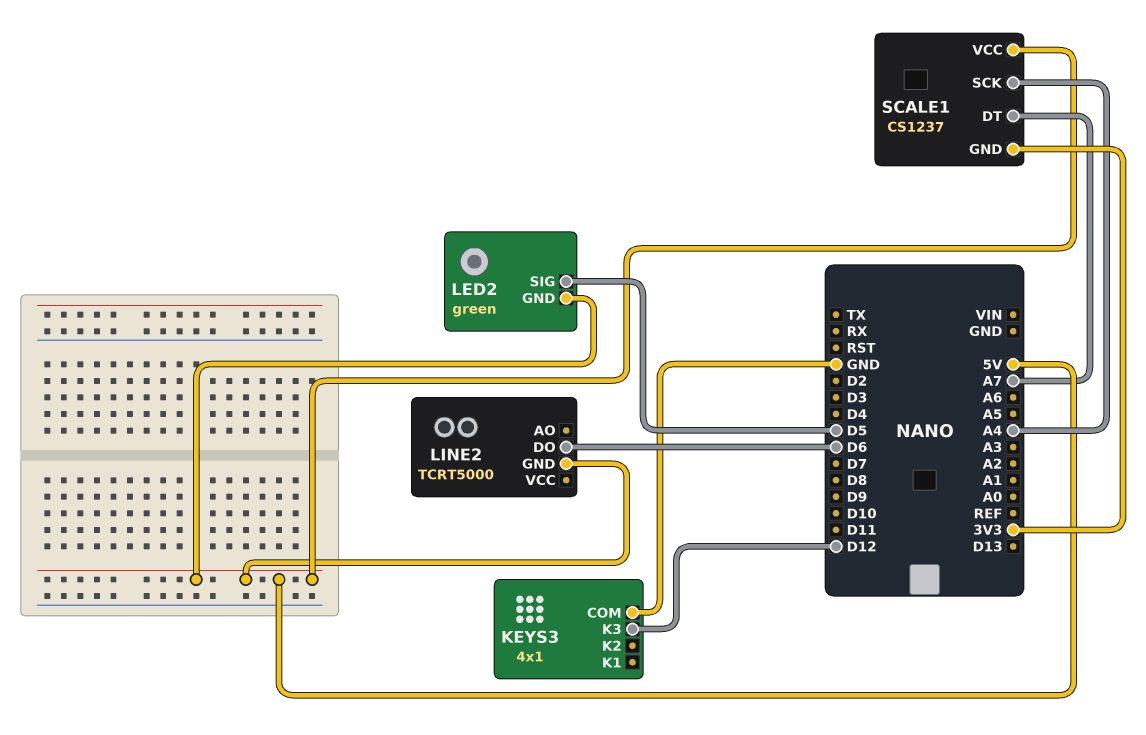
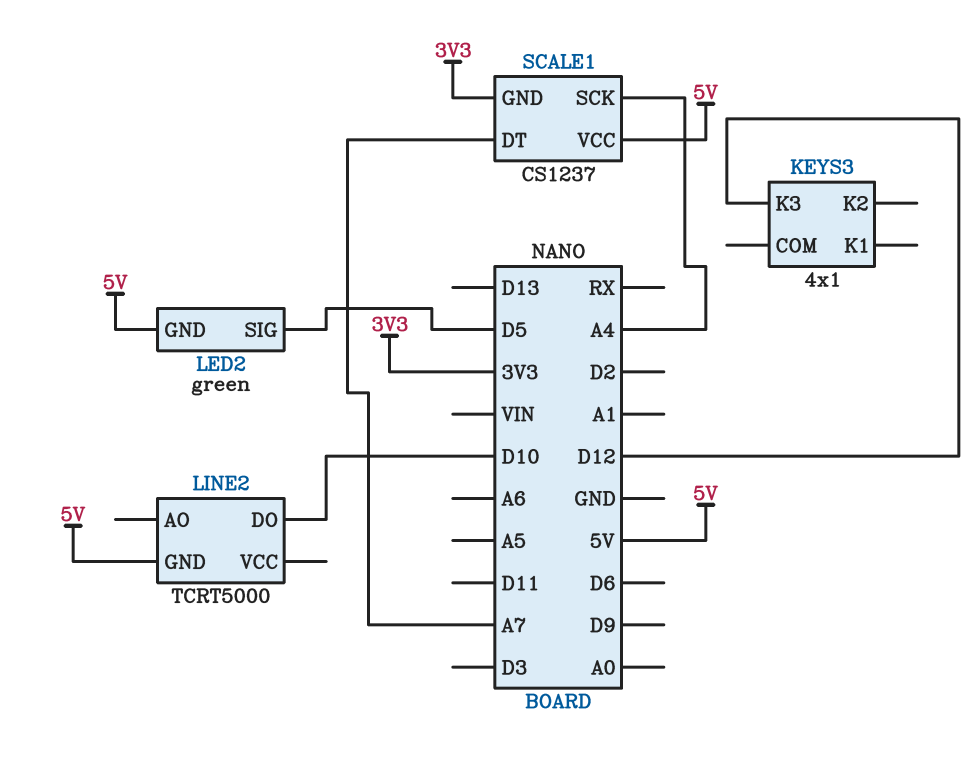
KEYS3 pin COM: GND -> none
LINE2 pin DO: D6 -> D10

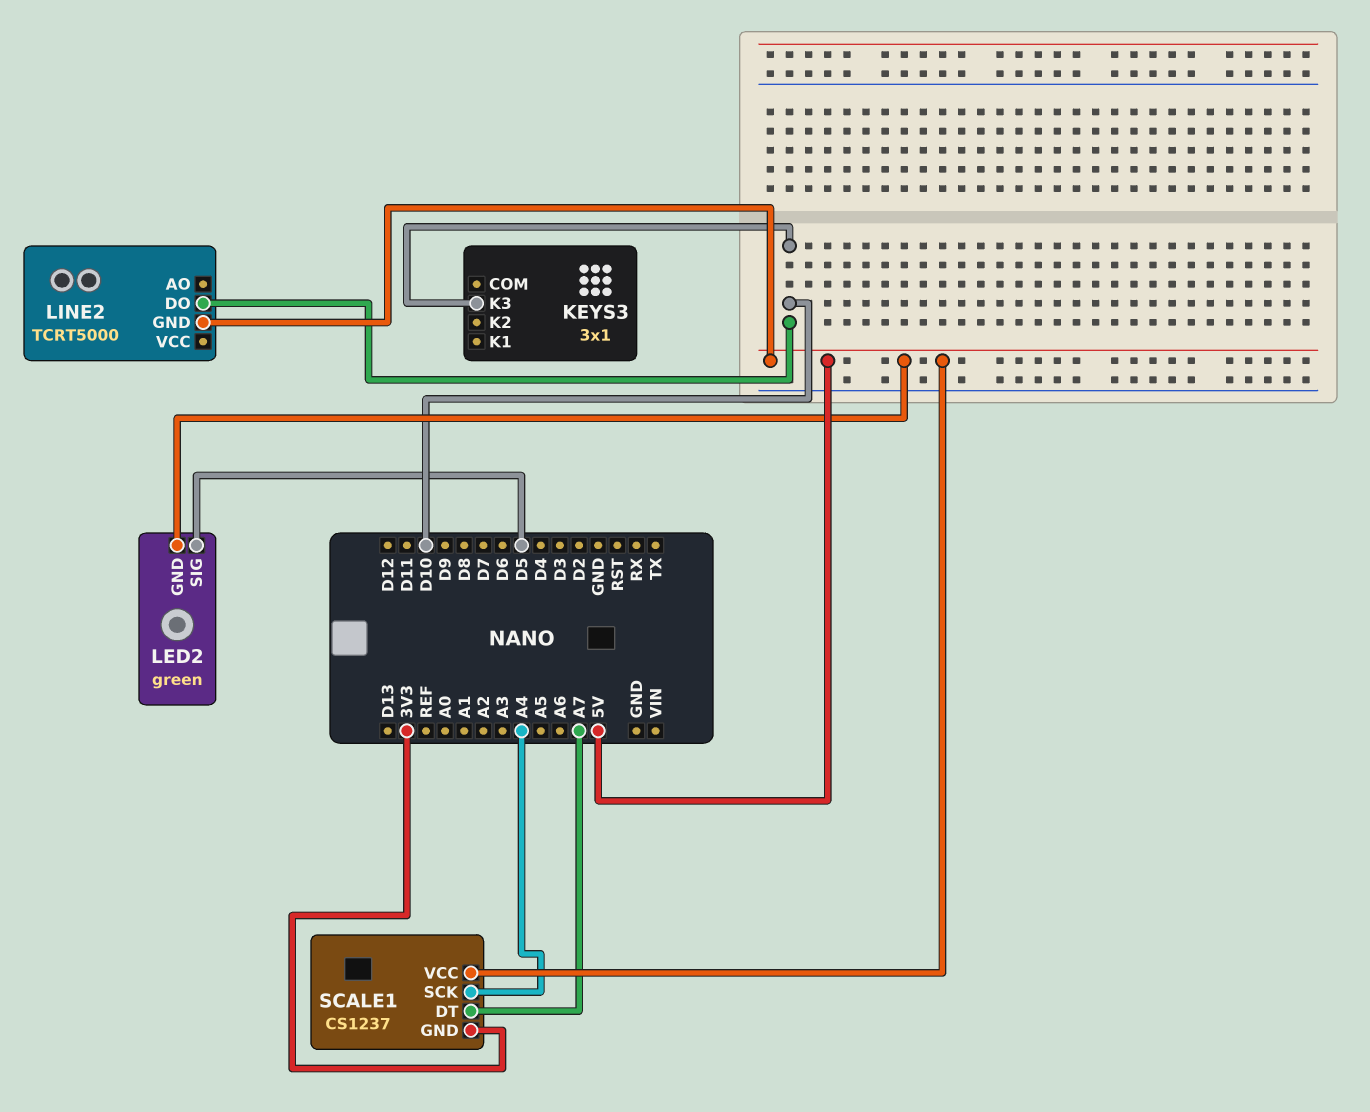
KEYS3: 4x1 -> 3x1
KEYS3 pin K3: D12 -> D10

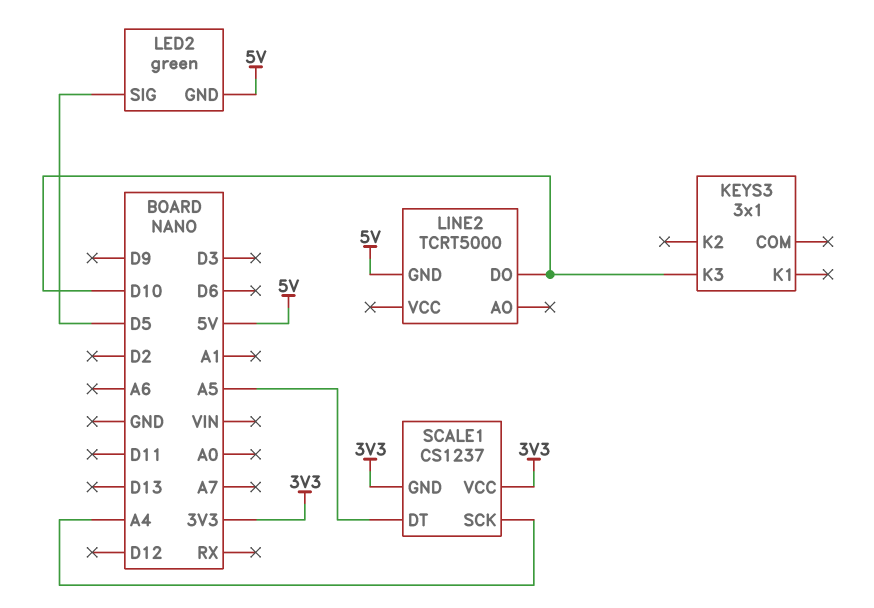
SCALE1 pin DT: A7 -> A5
SCALE1 pin VCC: 5V -> 3V3

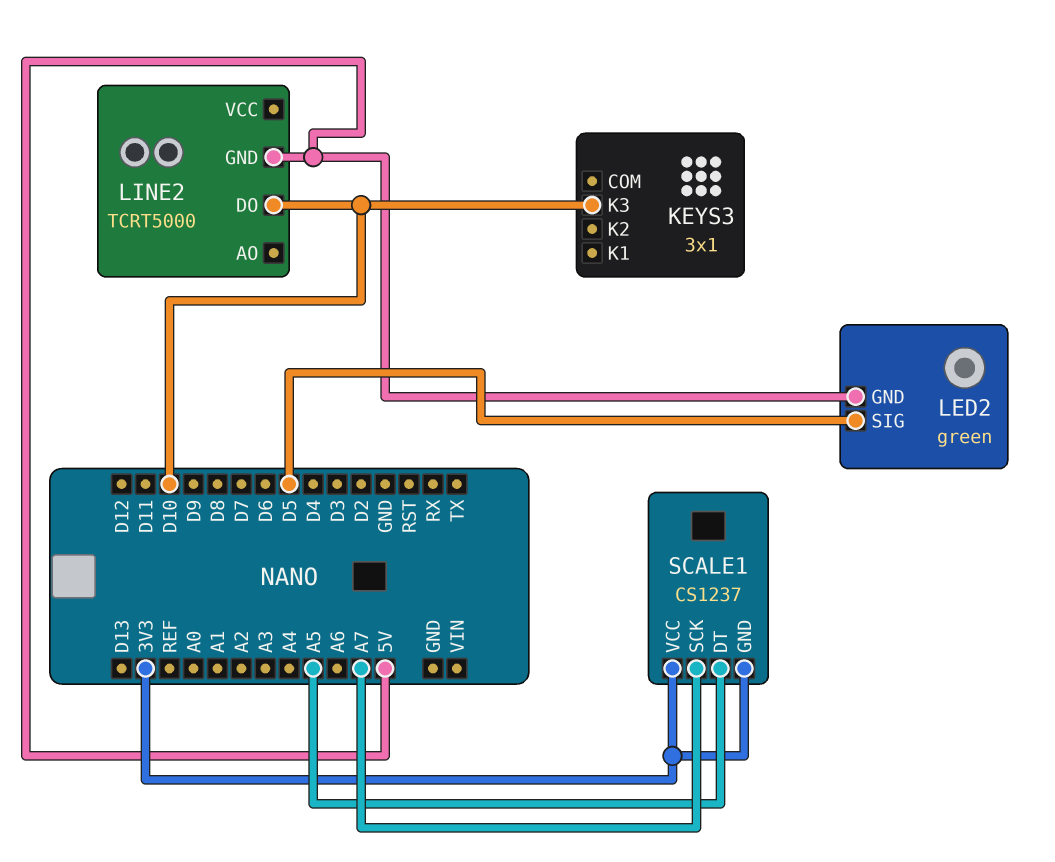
SCALE1 pin SCK: A4 -> A7

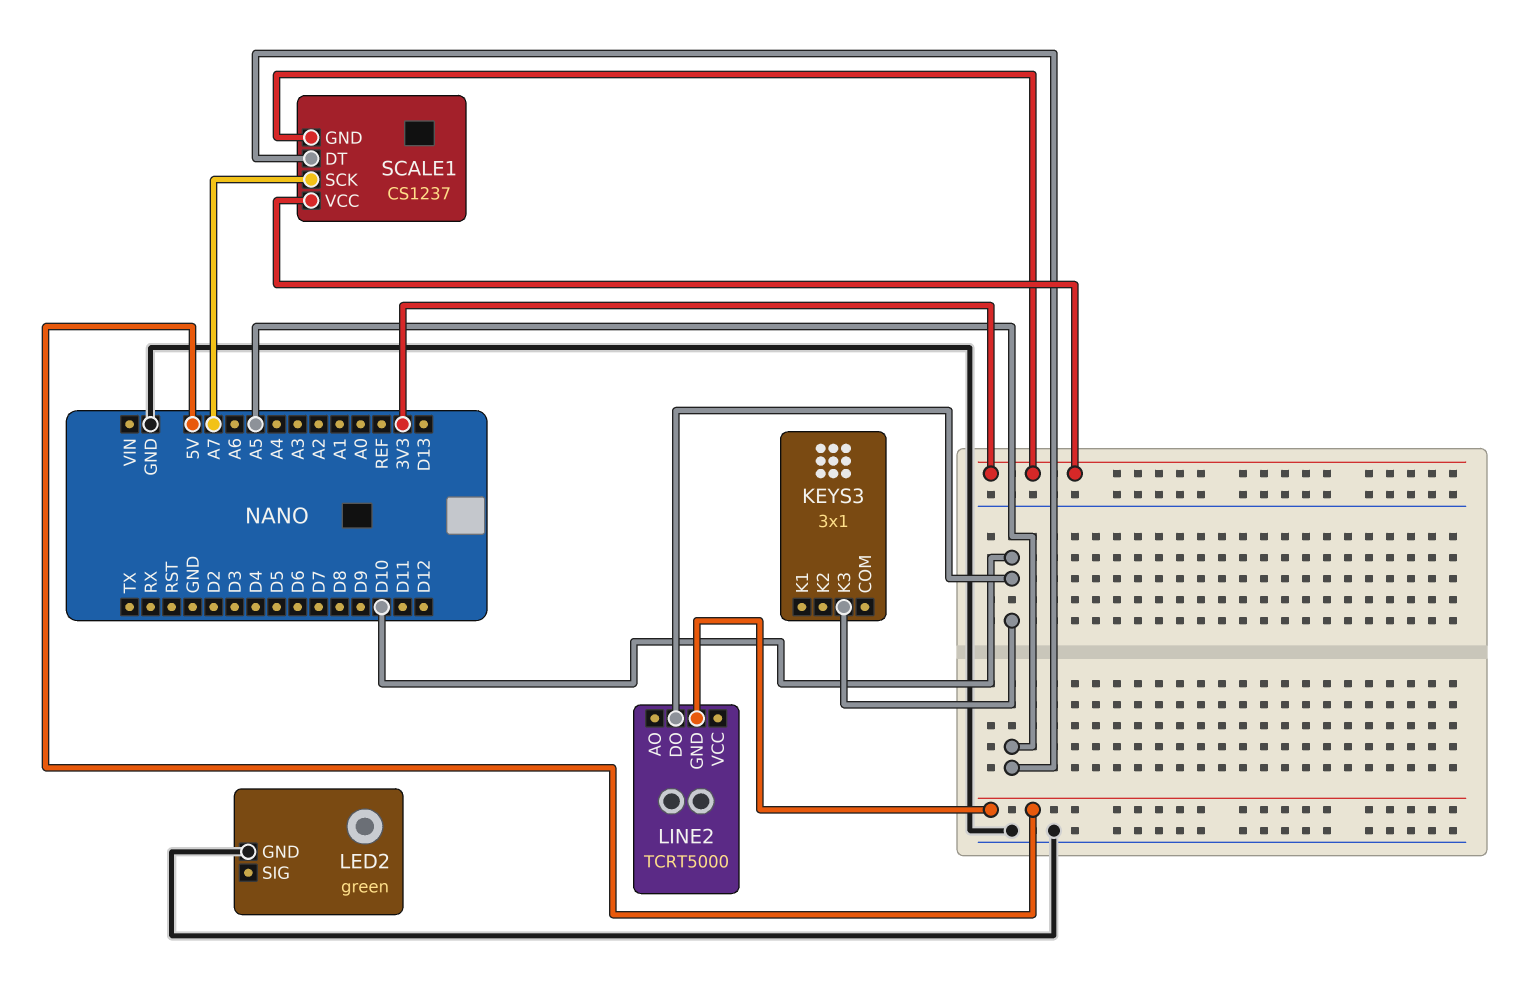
LED2 pin GND: 5V -> GND
LED2 pin SIG: D5 -> none

